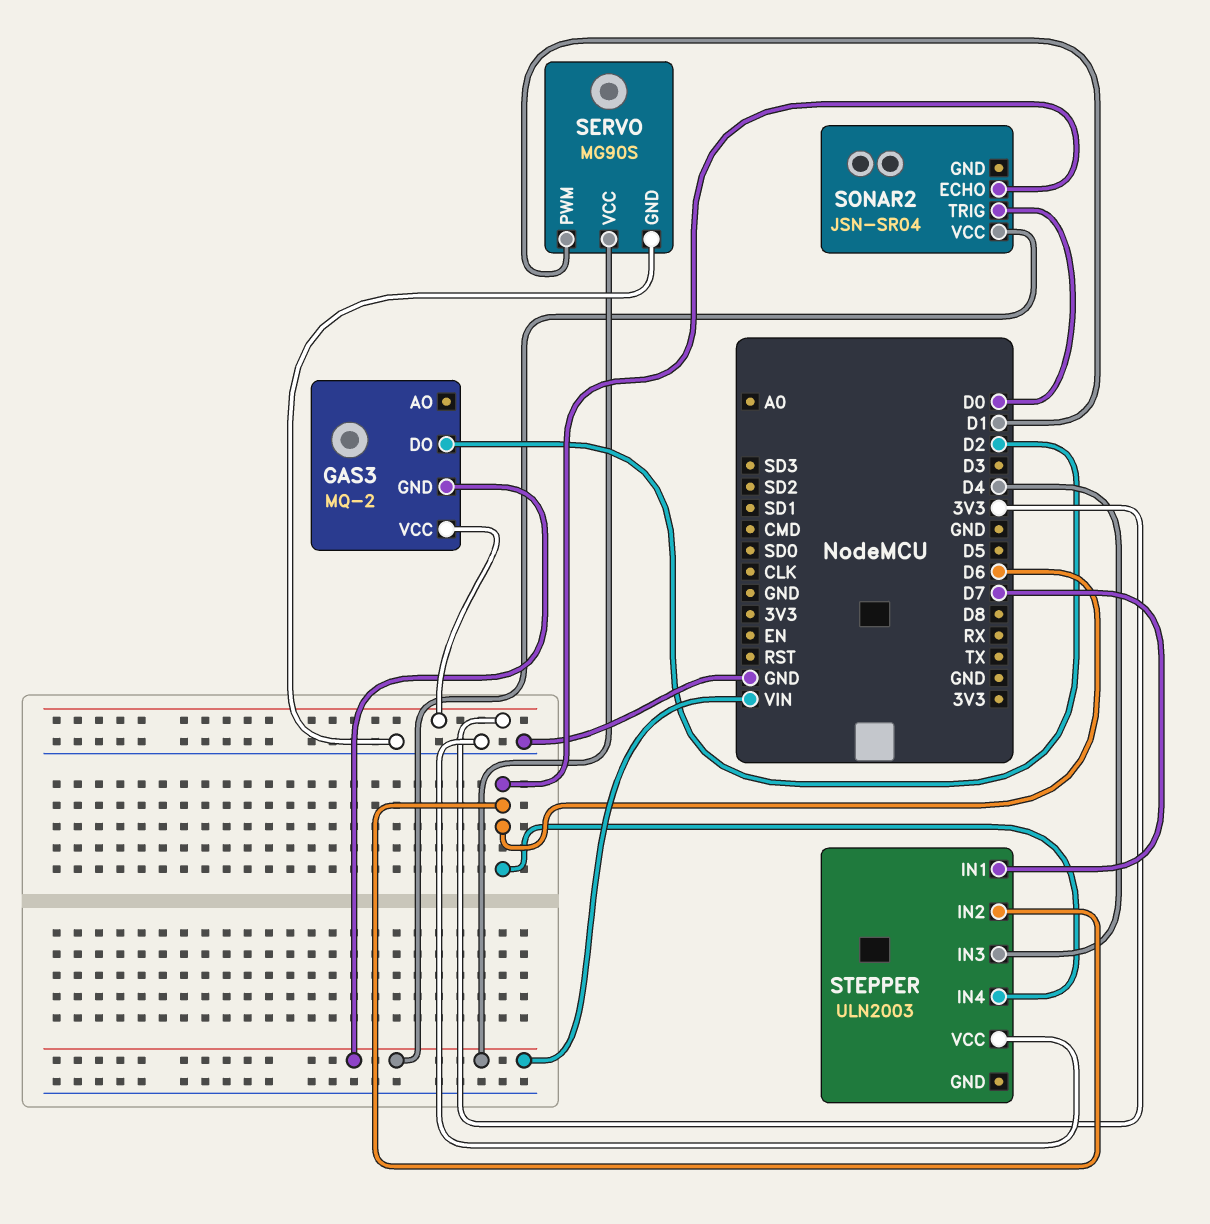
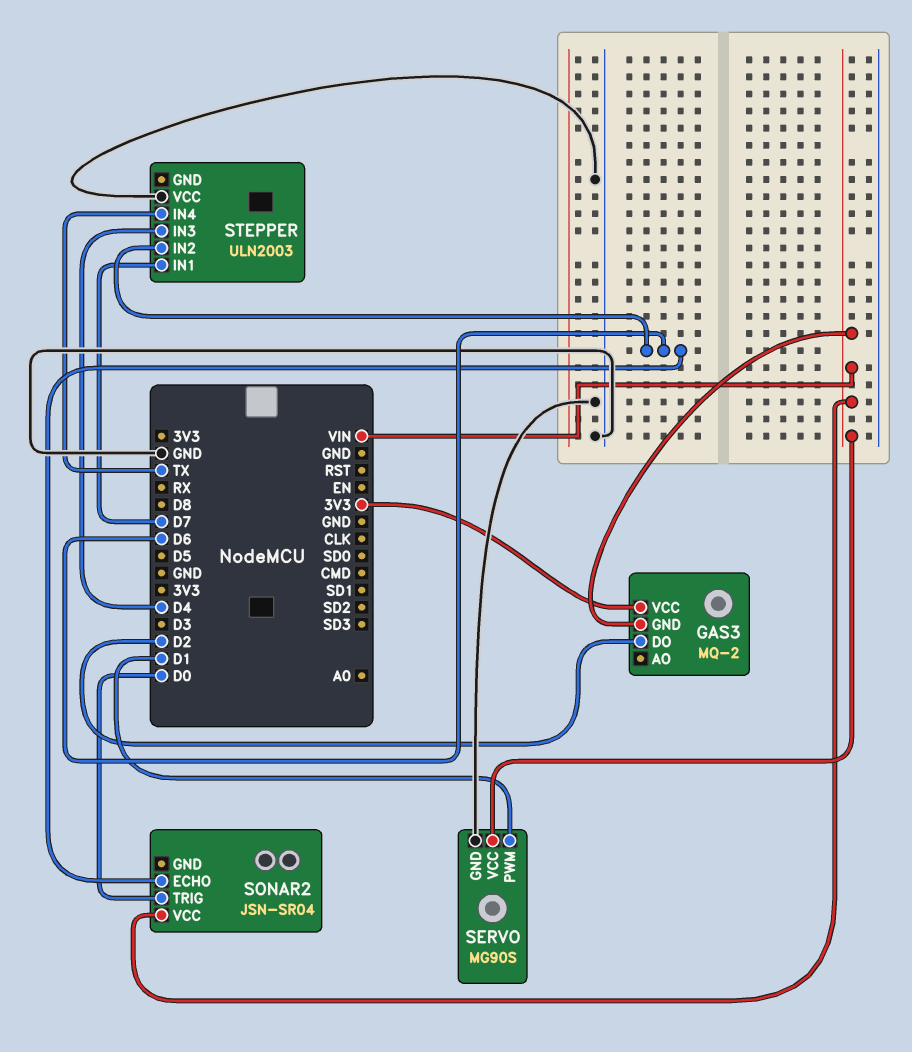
STEPPER pin IN4: D6 -> TX

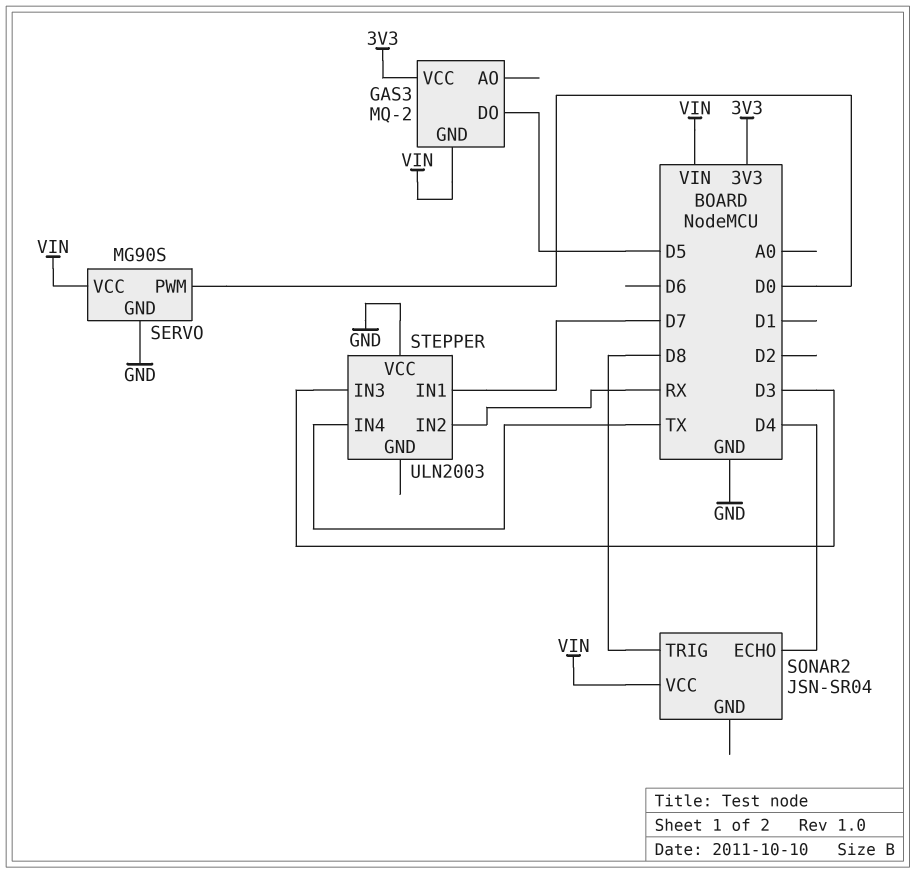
GAS3 pin DO: D2 -> D5
SERVO pin PWM: D1 -> D0
SONAR2 pin ECHO: D6 -> D4
SONAR2 pin TRIG: D0 -> D8
STEPPER pin IN2: D6 -> RX
STEPPER pin IN3: D4 -> D3

